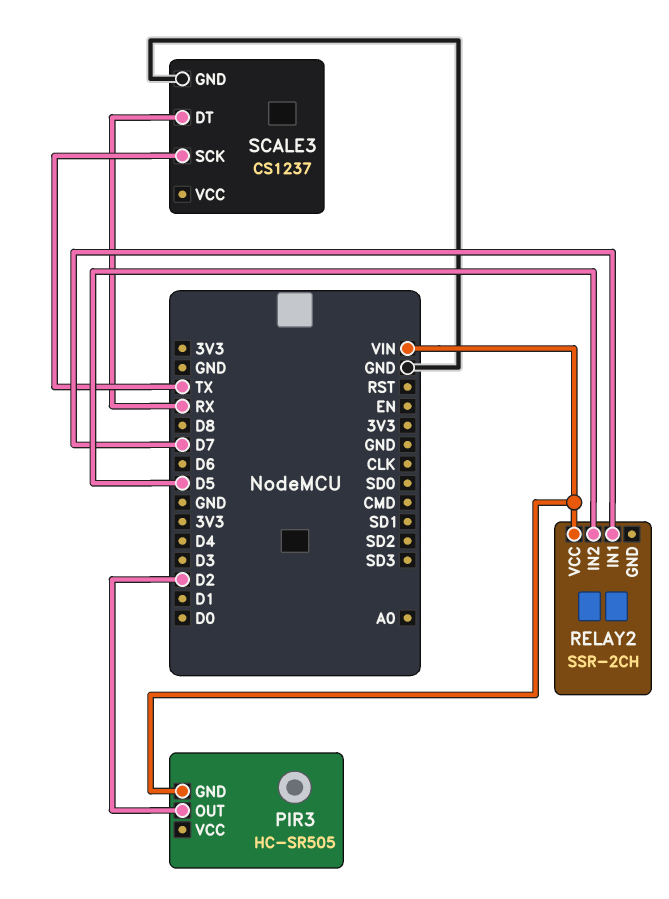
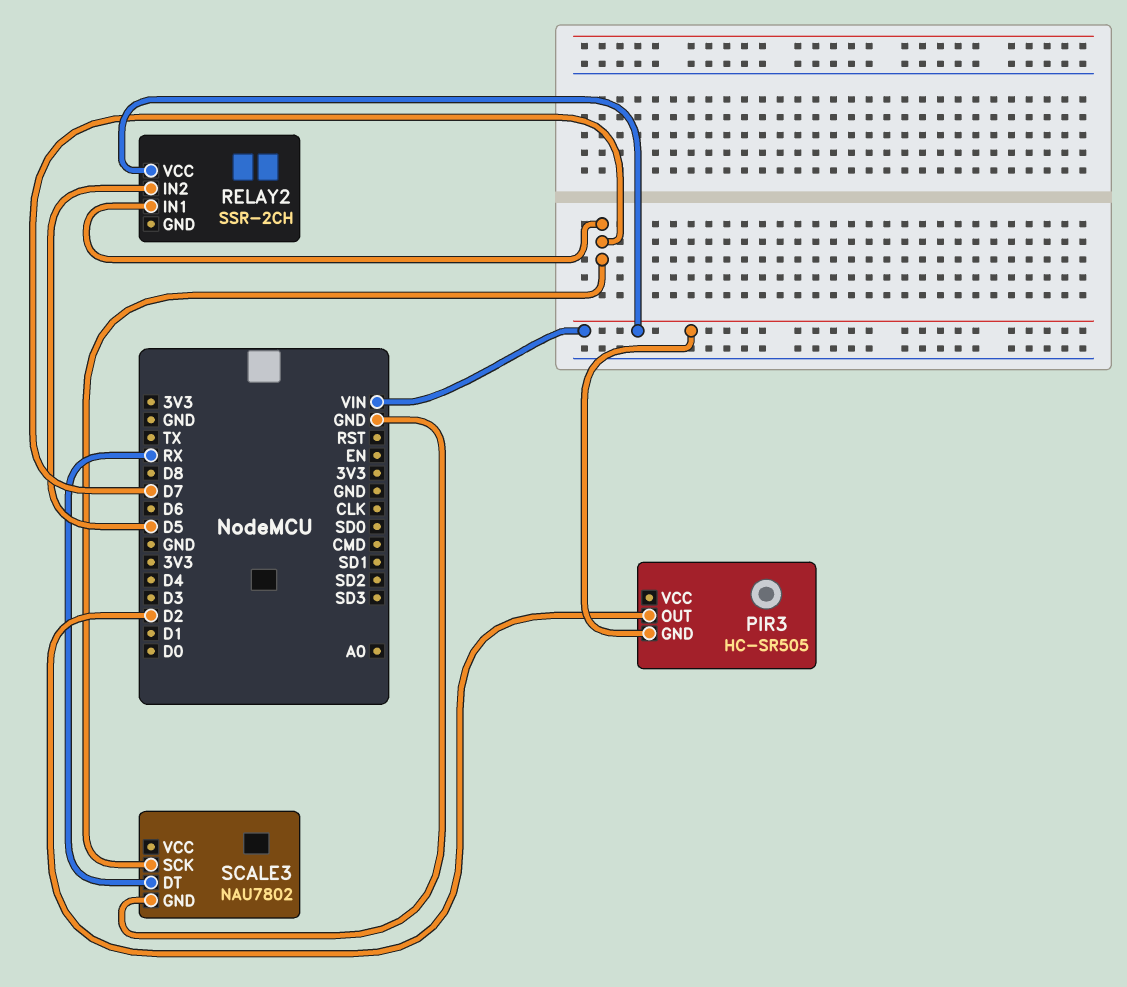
SCALE3: CS1237 -> NAU7802
SCALE3 pin SCK: TX -> D7

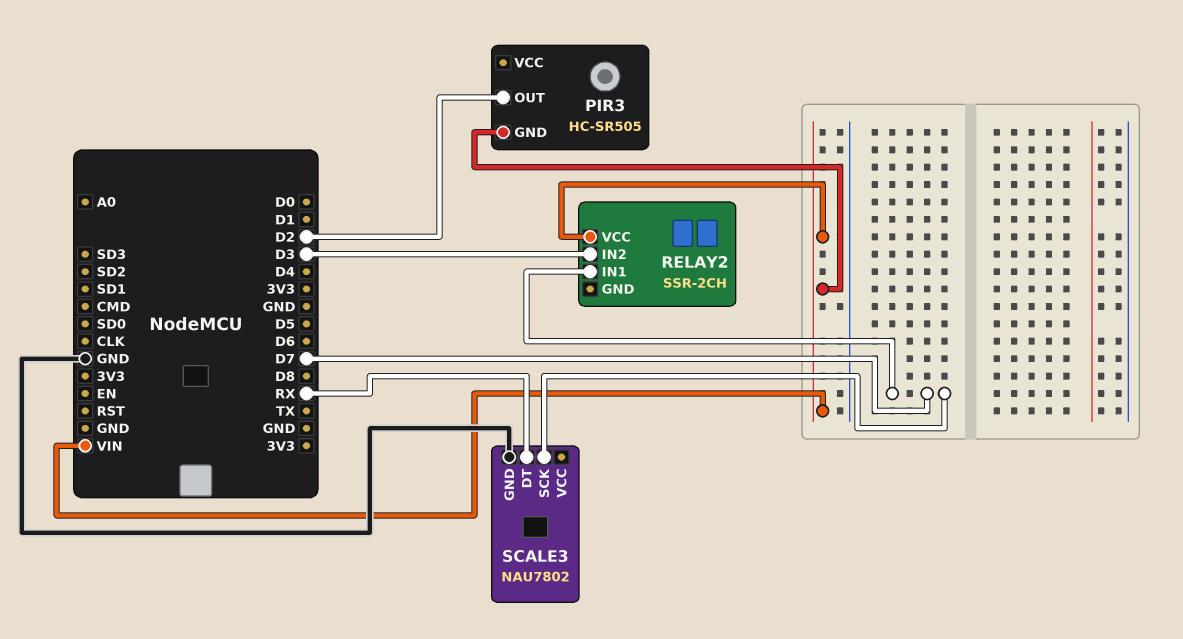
RELAY2 pin IN2: D5 -> D3

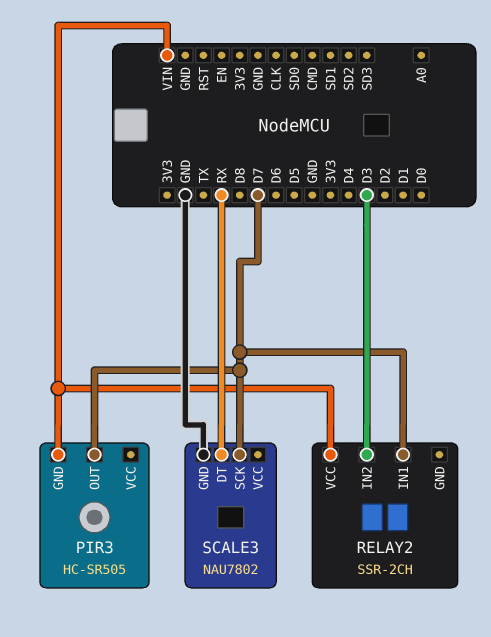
PIR3 pin OUT: D2 -> D7

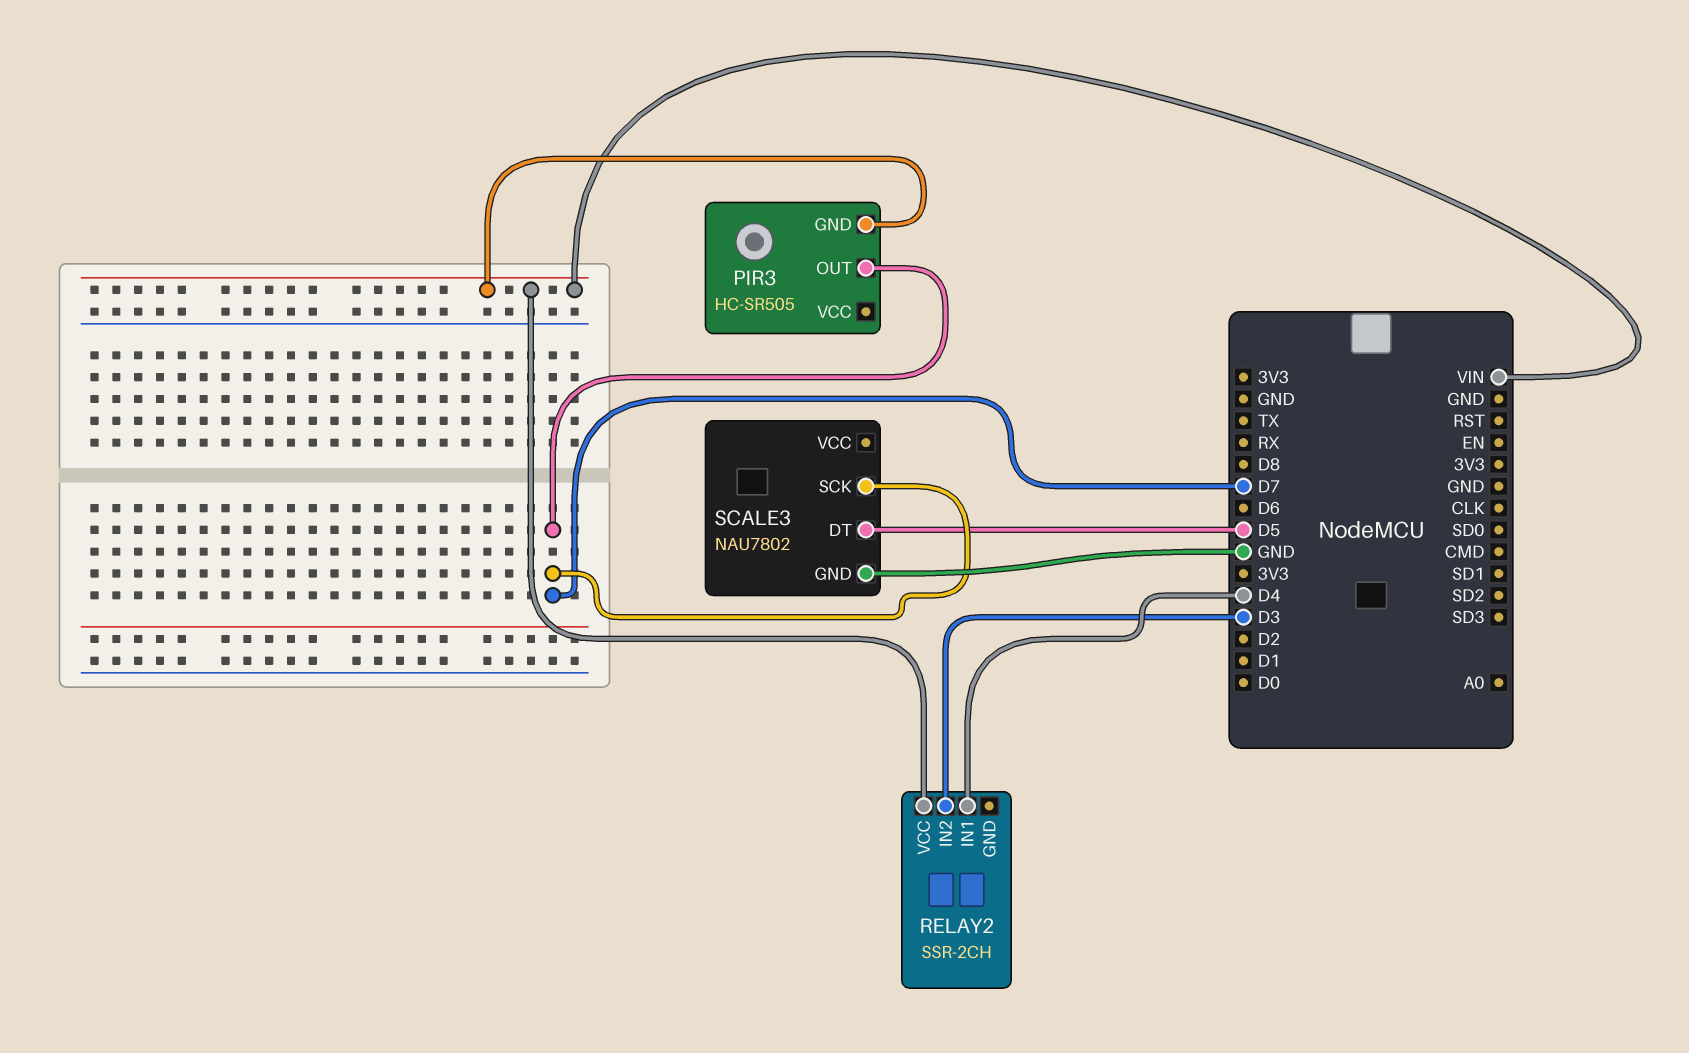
RELAY2 pin IN1: D7 -> D4
SCALE3 pin DT: RX -> D5

